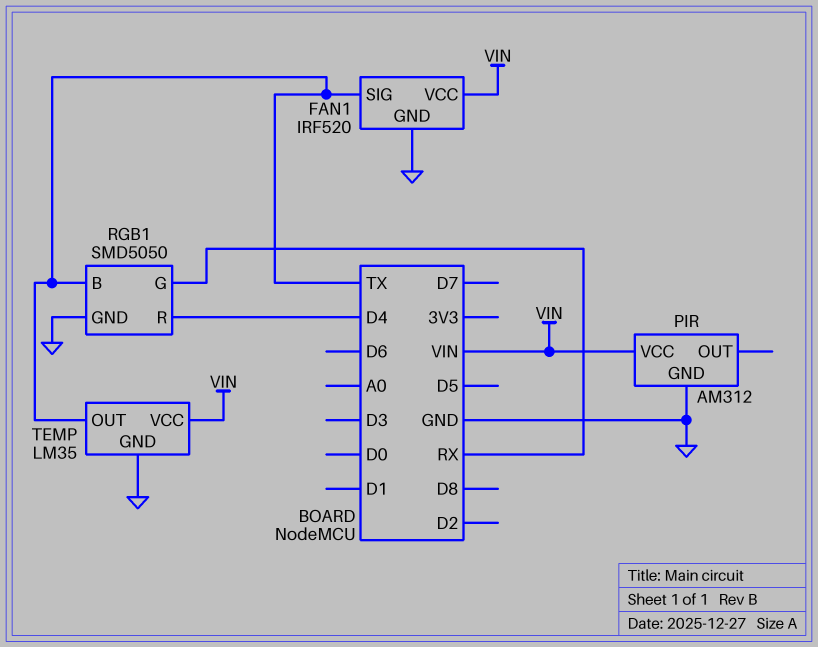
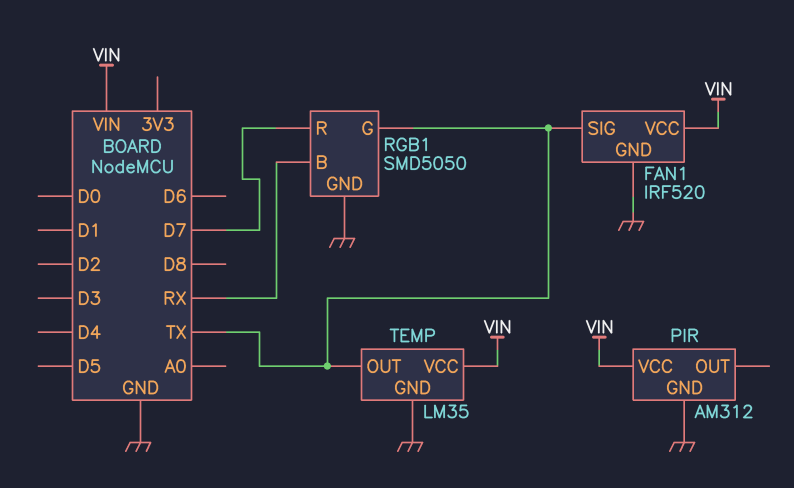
RGB1 pin B: TX -> RX
RGB1 pin G: RX -> TX
RGB1 pin R: D4 -> D7

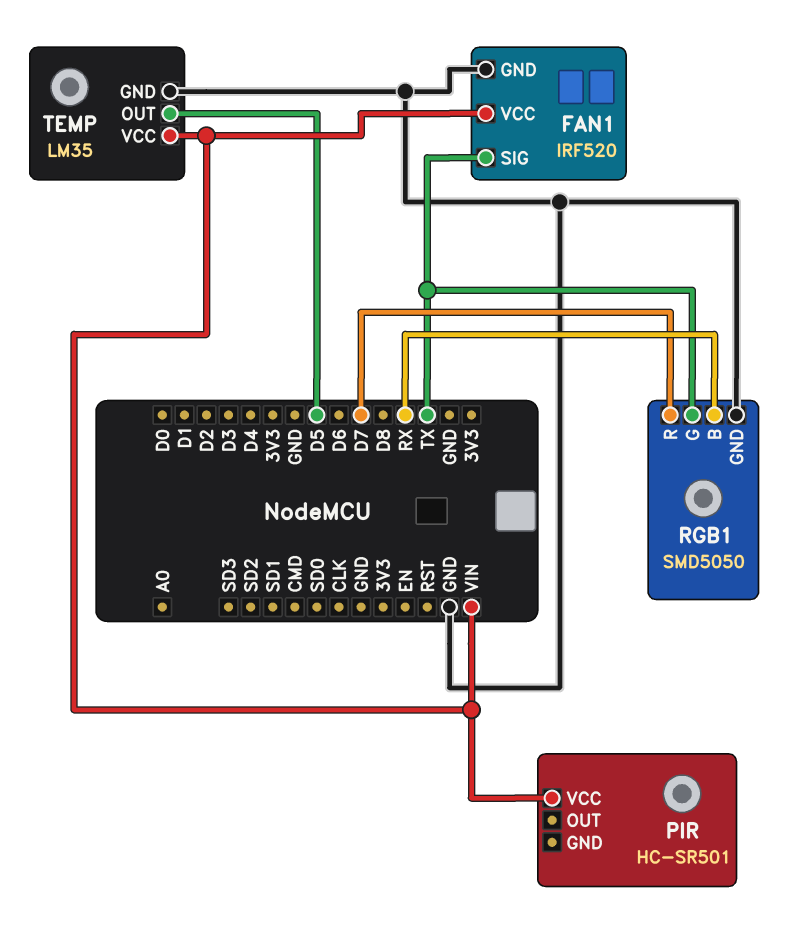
PIR: AM312 -> HC-SR501
PIR pin GND: GND -> none
TEMP pin OUT: TX -> D5

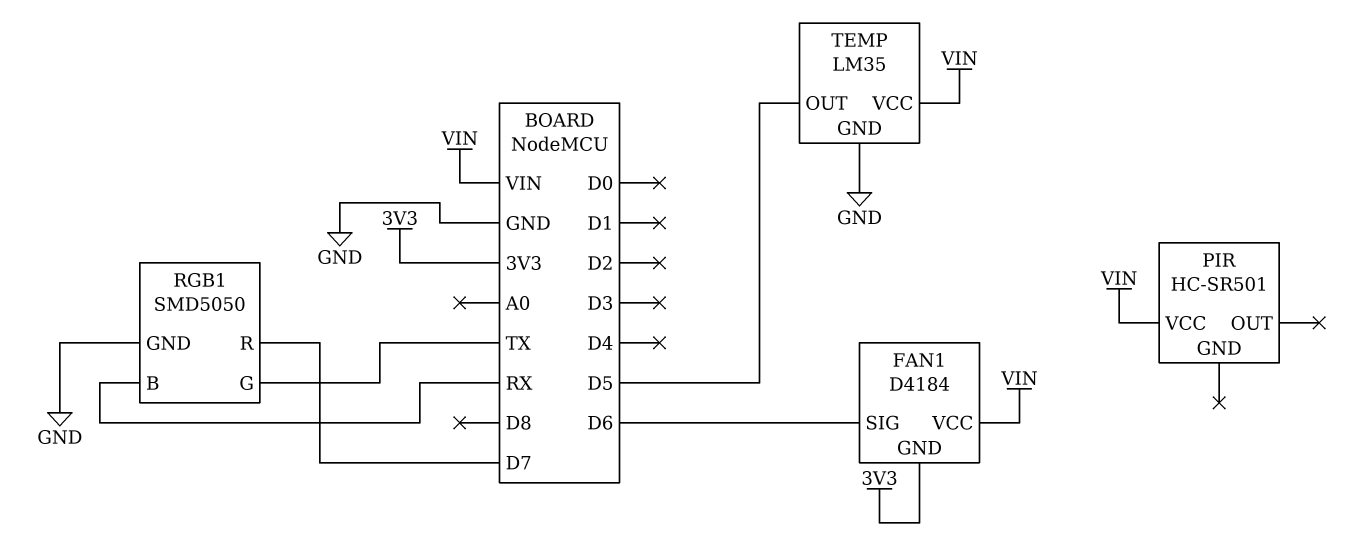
FAN1: IRF520 -> D4184
FAN1 pin GND: GND -> 3V3
FAN1 pin SIG: TX -> D6

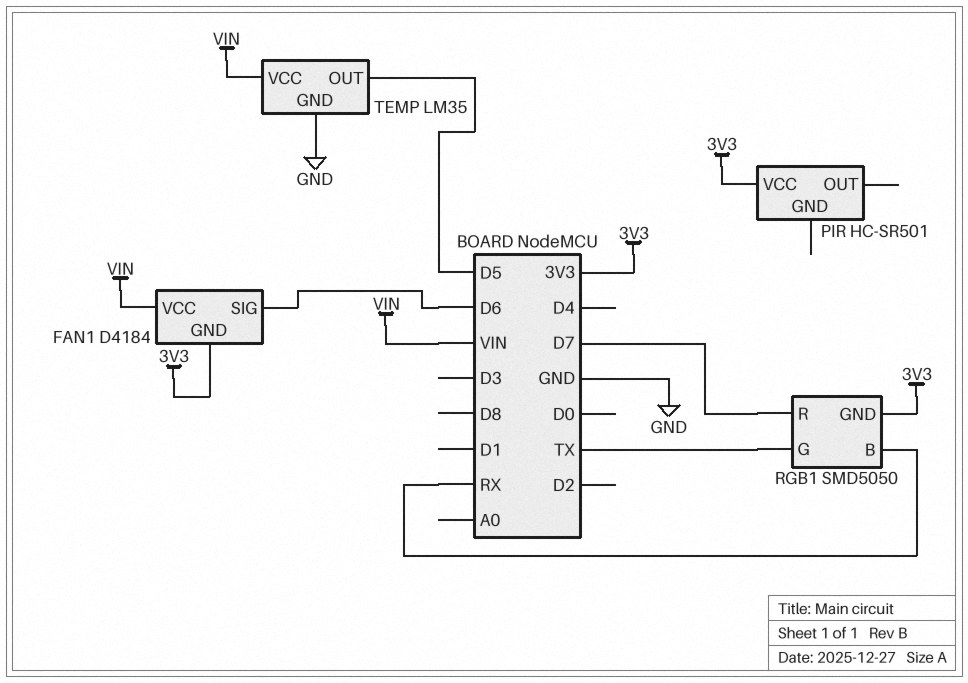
PIR pin VCC: VIN -> 3V3
RGB1 pin GND: GND -> 3V3

